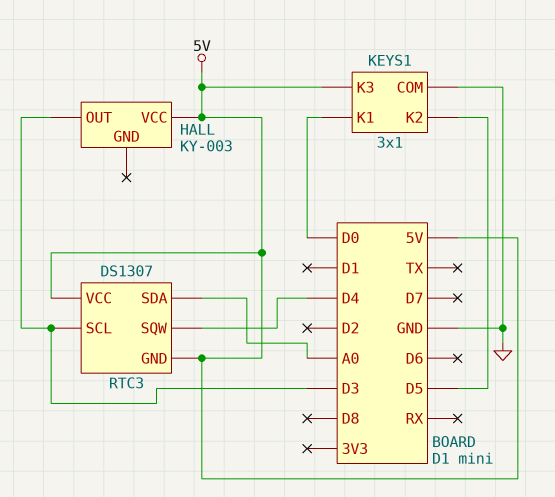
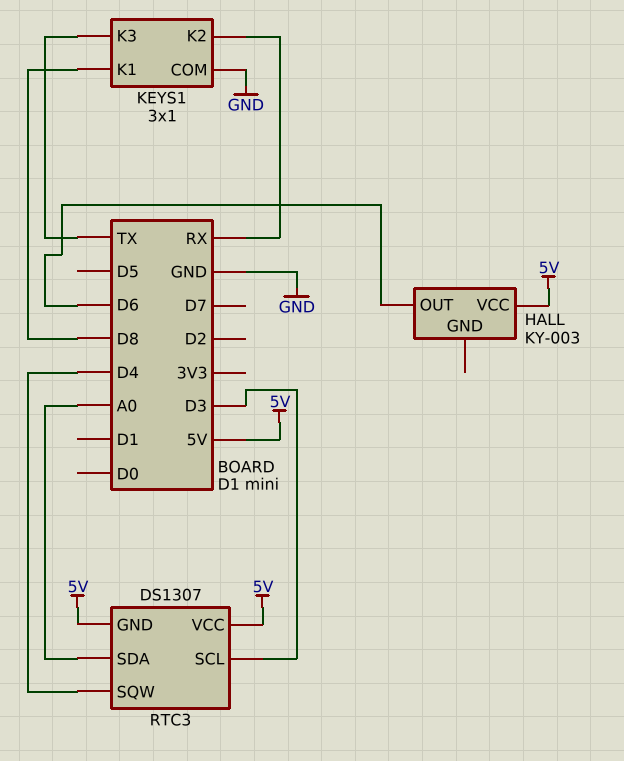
HALL pin OUT: D3 -> D6
KEYS1 pin K1: D0 -> D8
KEYS1 pin K2: D5 -> RX
KEYS1 pin K3: 5V -> TX

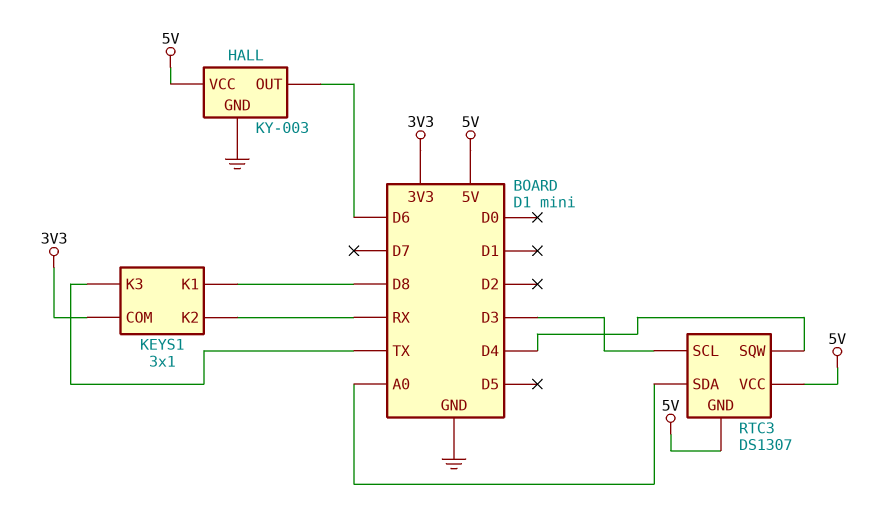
HALL pin GND: none -> GND
KEYS1 pin COM: GND -> 3V3

